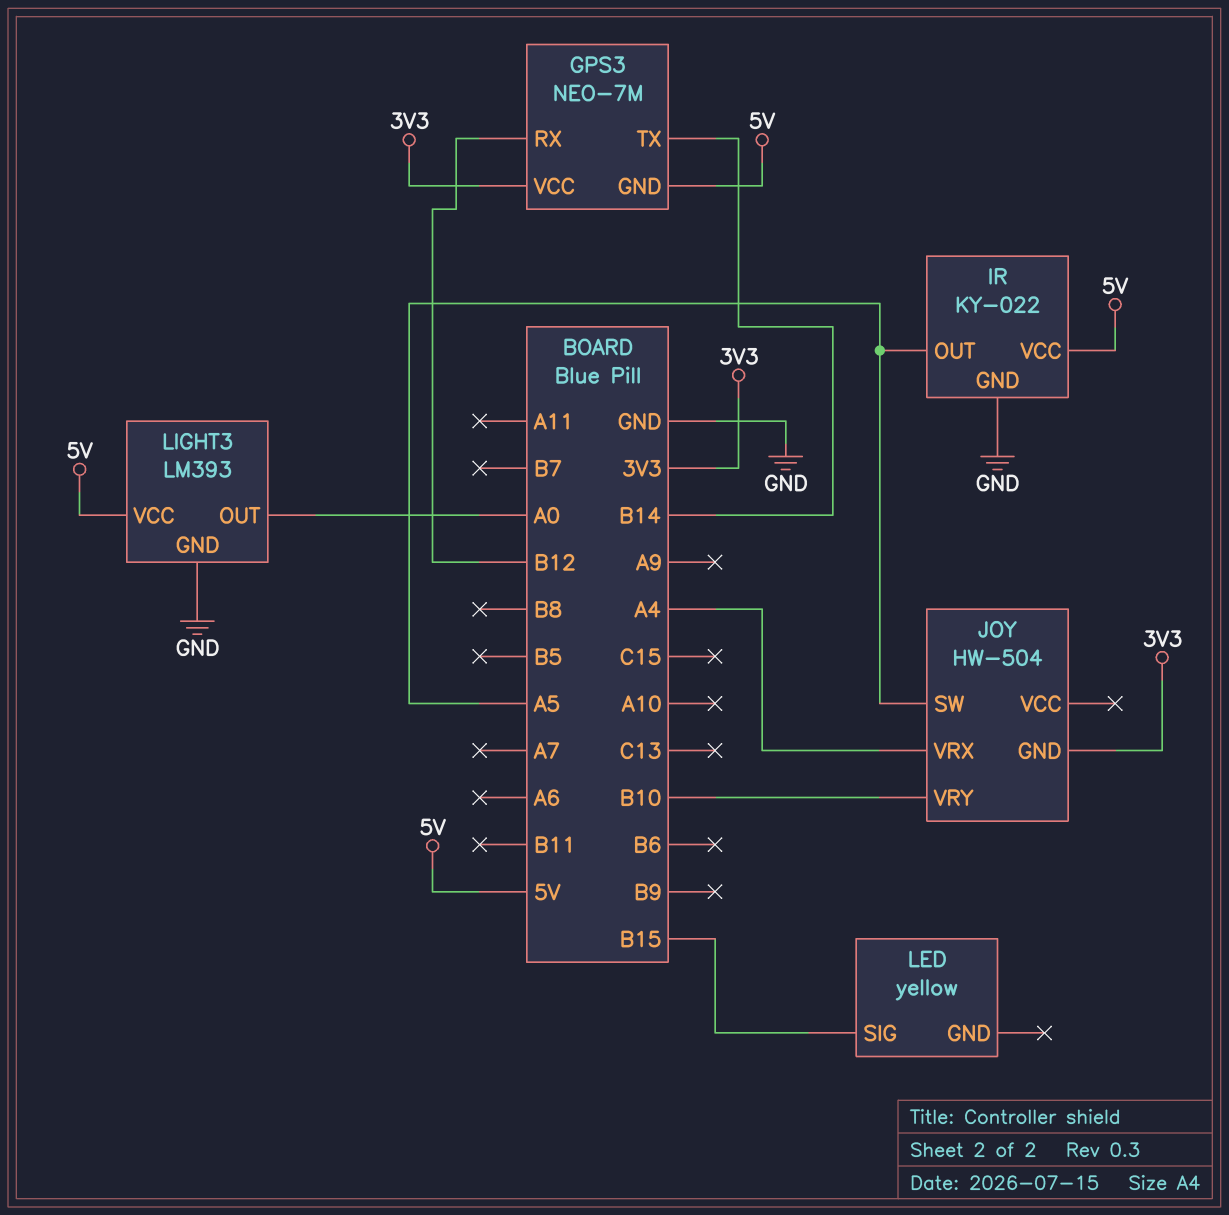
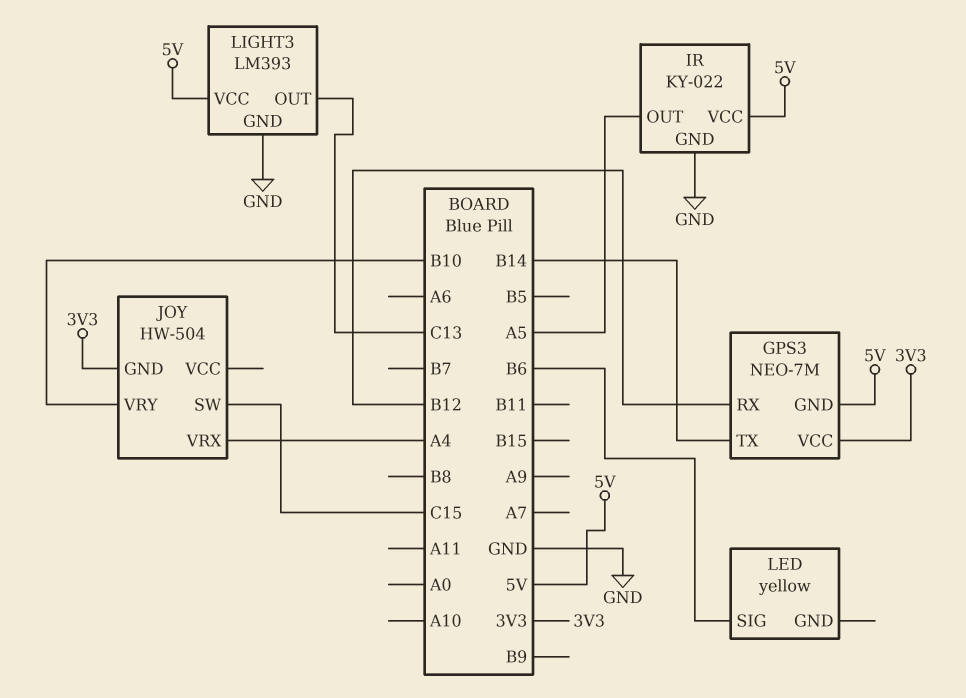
JOY pin SW: A5 -> C15
LED pin SIG: B15 -> B6
LIGHT3 pin OUT: A0 -> C13

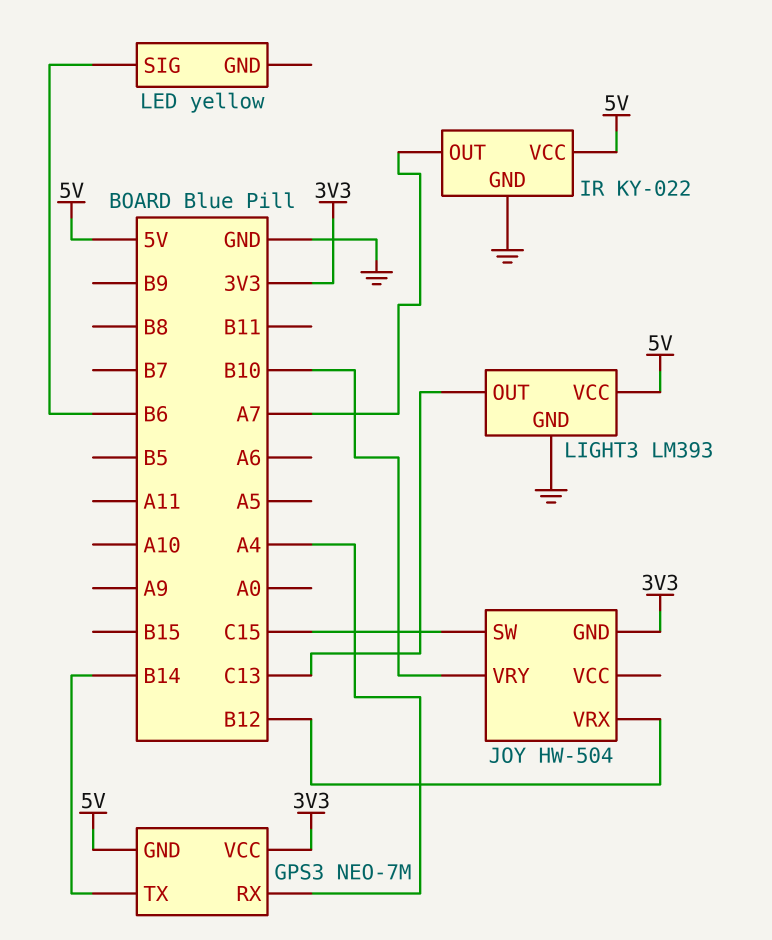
GPS3 pin RX: B12 -> A4
IR pin OUT: A5 -> A7
JOY pin VRX: A4 -> B12

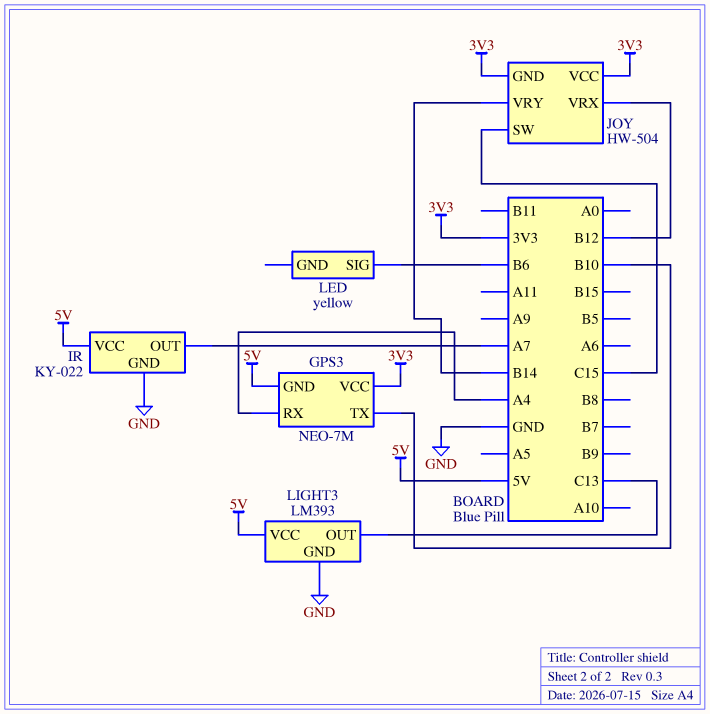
GPS3 pin TX: B14 -> B10
JOY pin VCC: none -> 3V3
JOY pin VRY: B10 -> B14

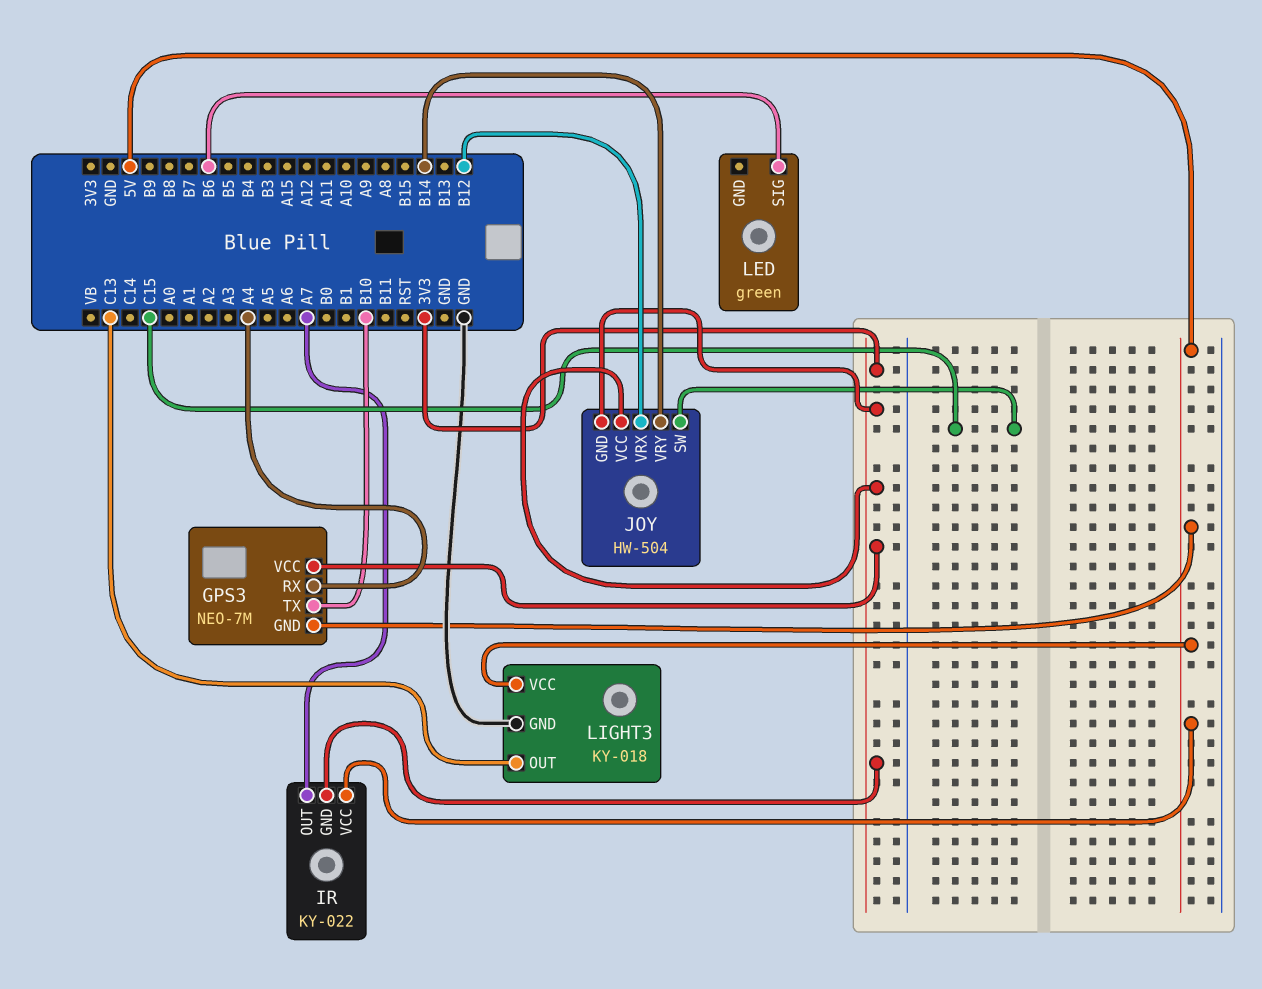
IR pin GND: GND -> 3V3
LED: yellow -> green
LIGHT3: LM393 -> KY-018

